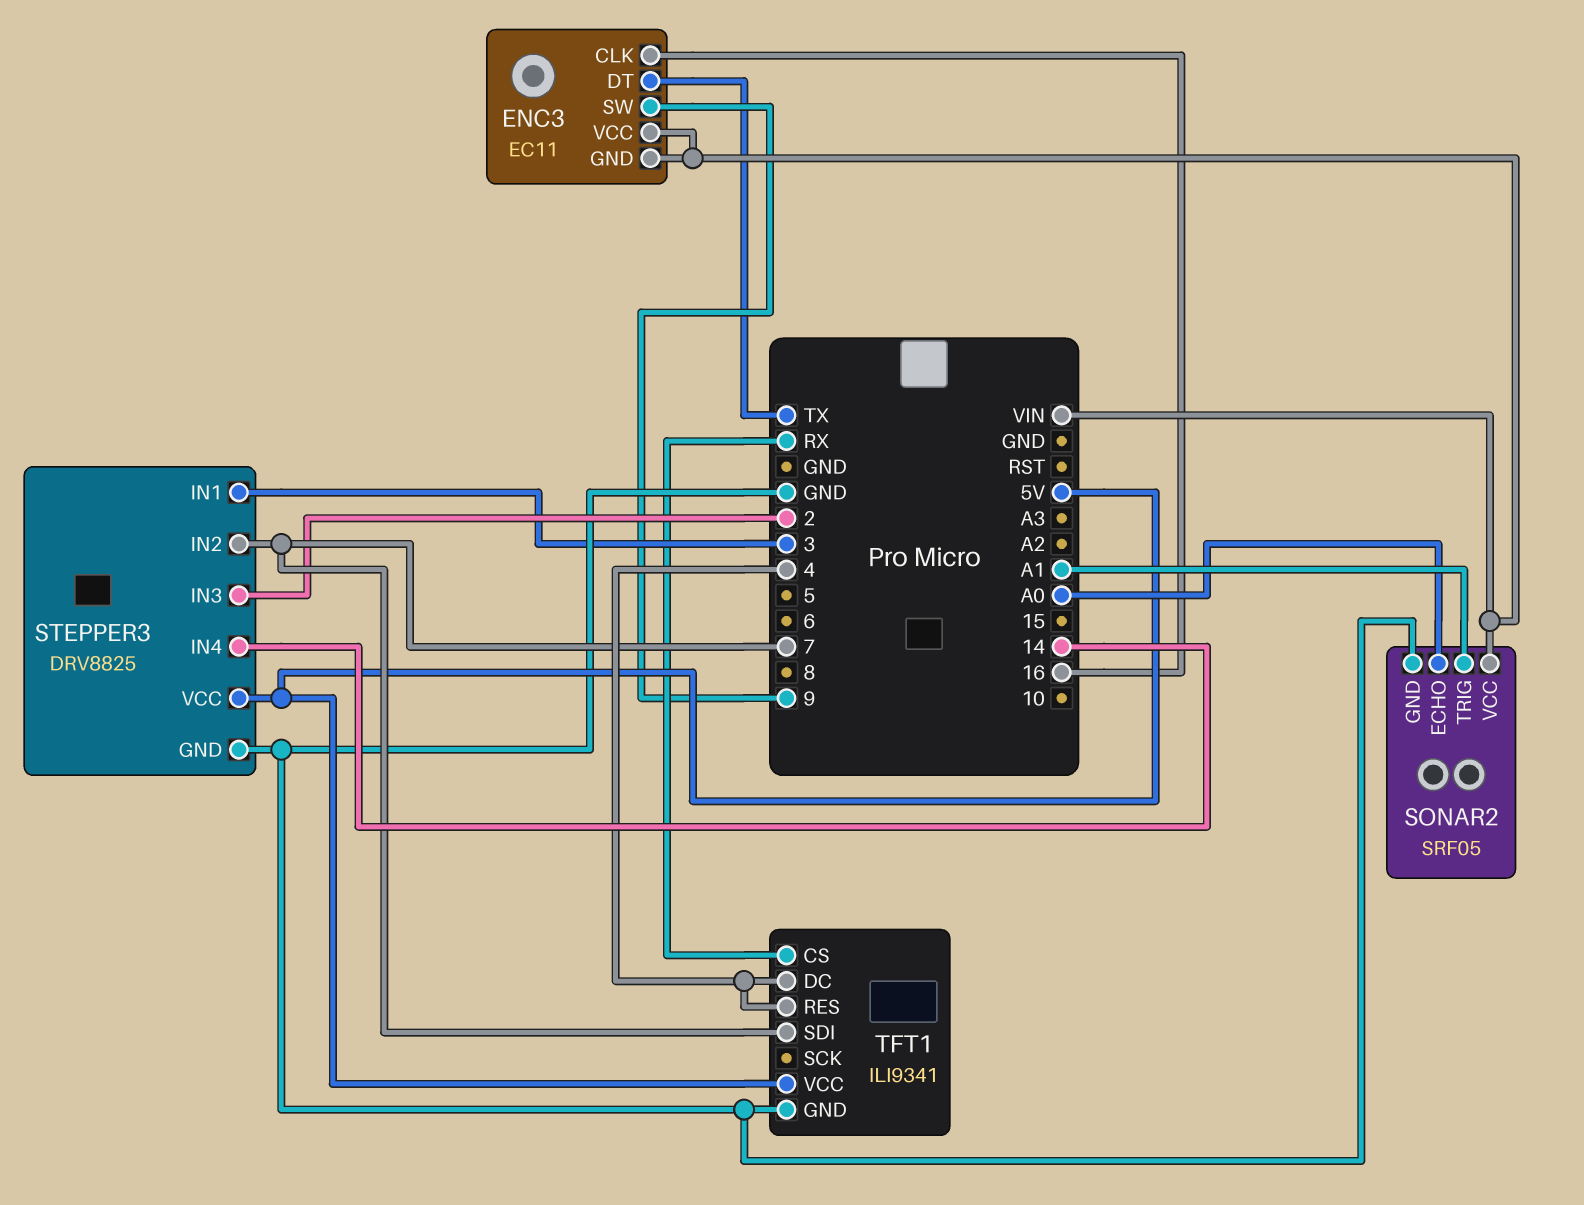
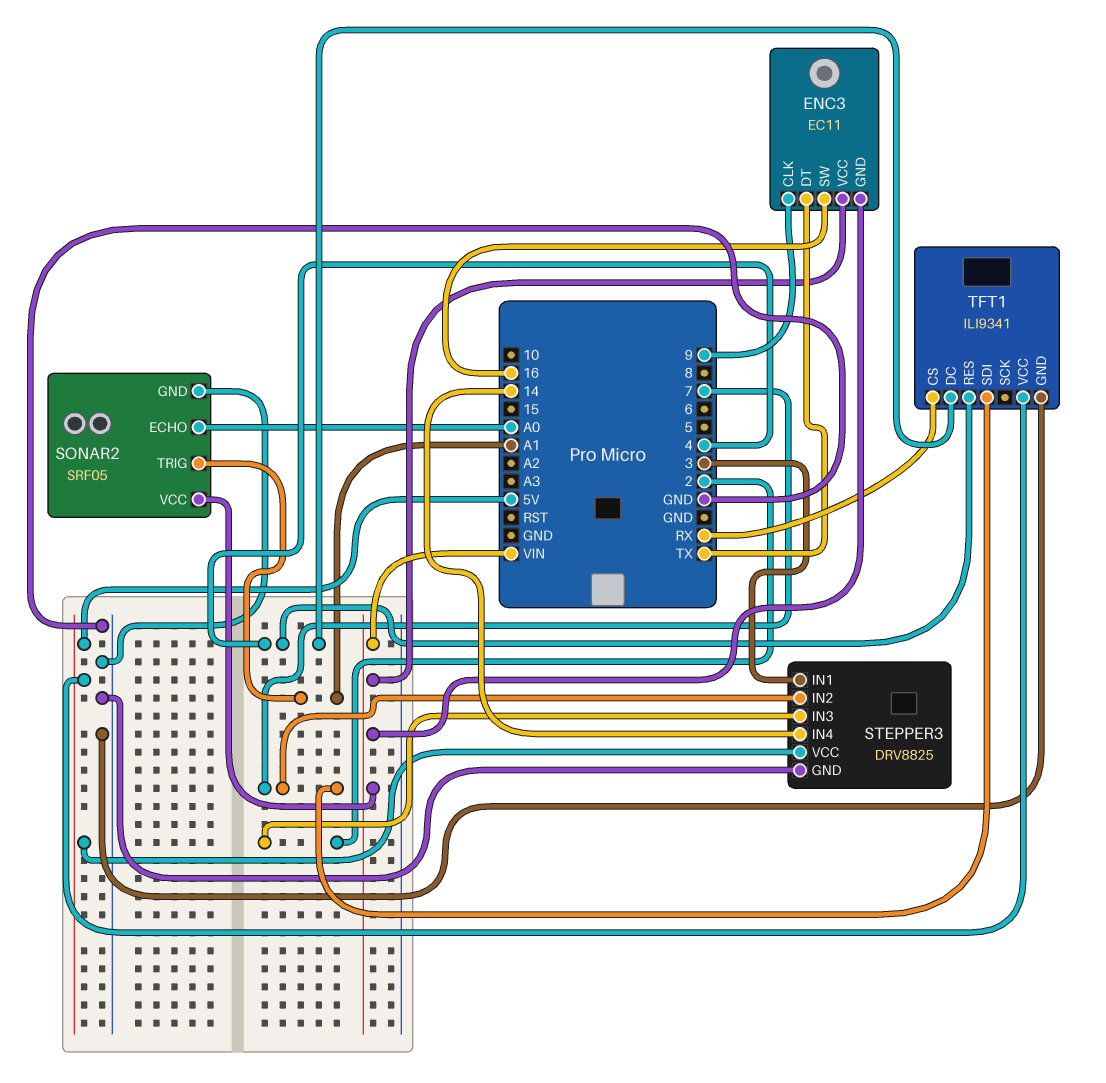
ENC3 pin CLK: 16 -> 9
ENC3 pin SW: 9 -> 16

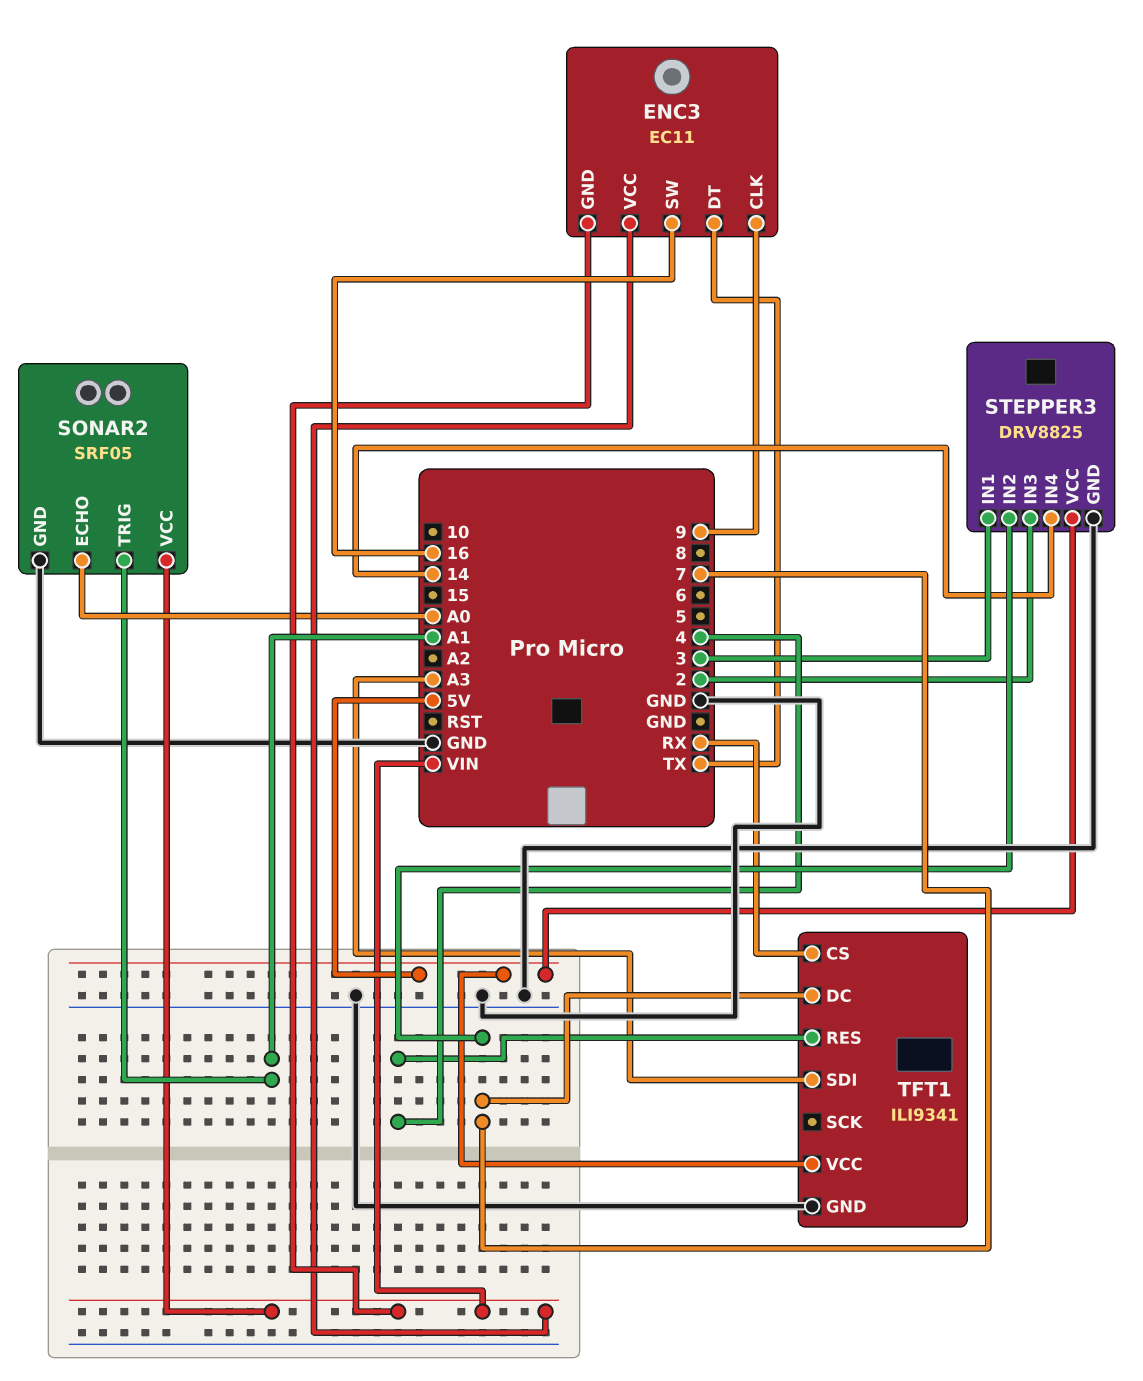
TFT1 pin DC: 4 -> 7
TFT1 pin SDI: 7 -> A3

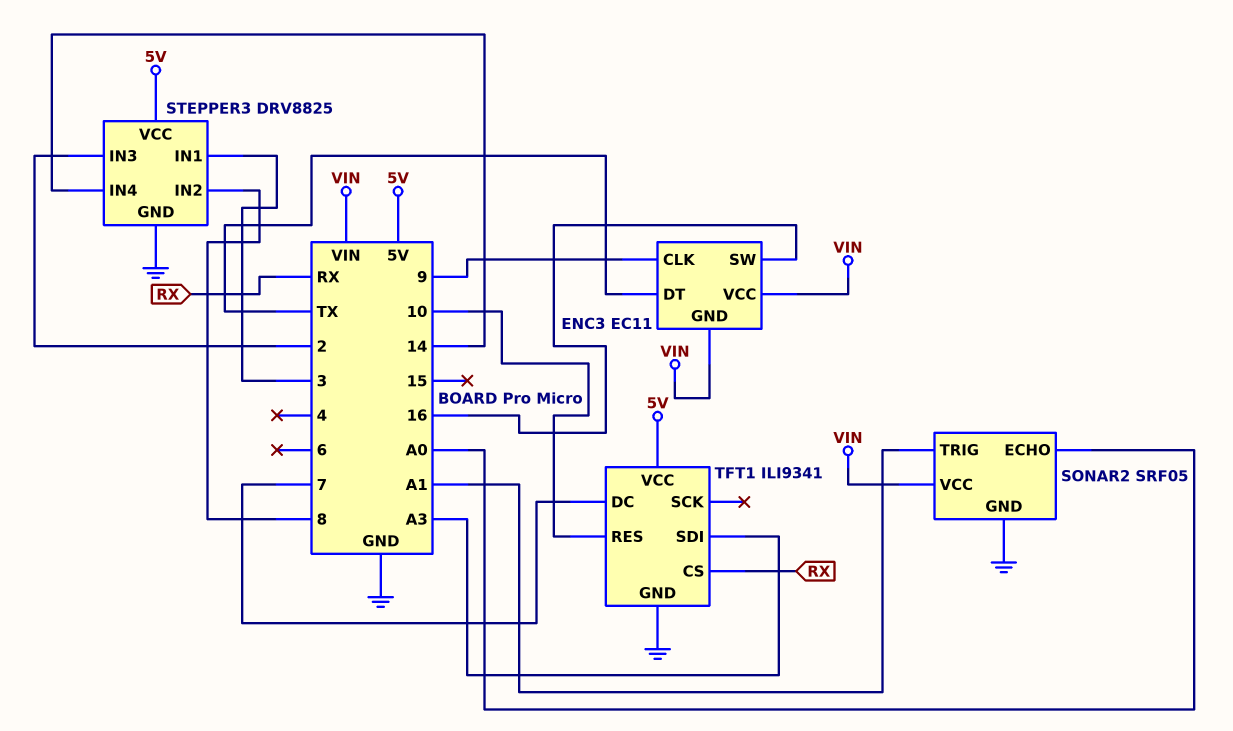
STEPPER3 pin IN2: 7 -> 8
TFT1 pin RES: 4 -> 10

